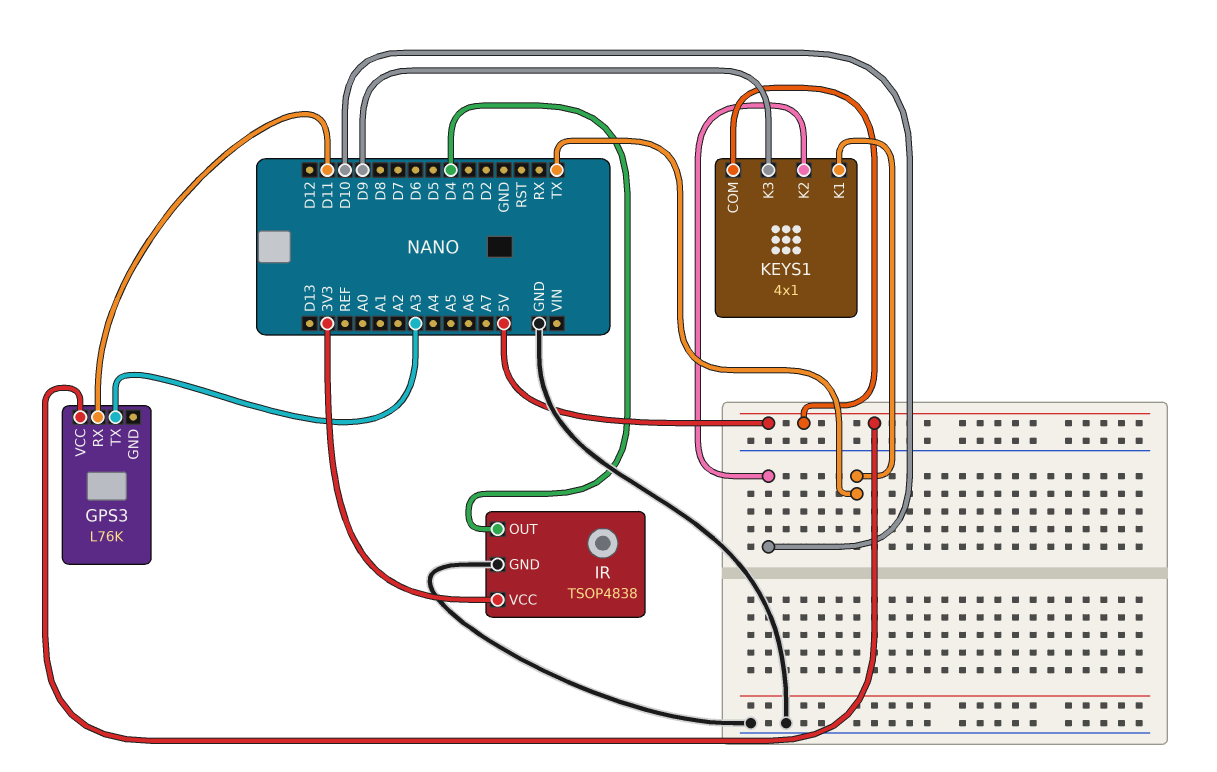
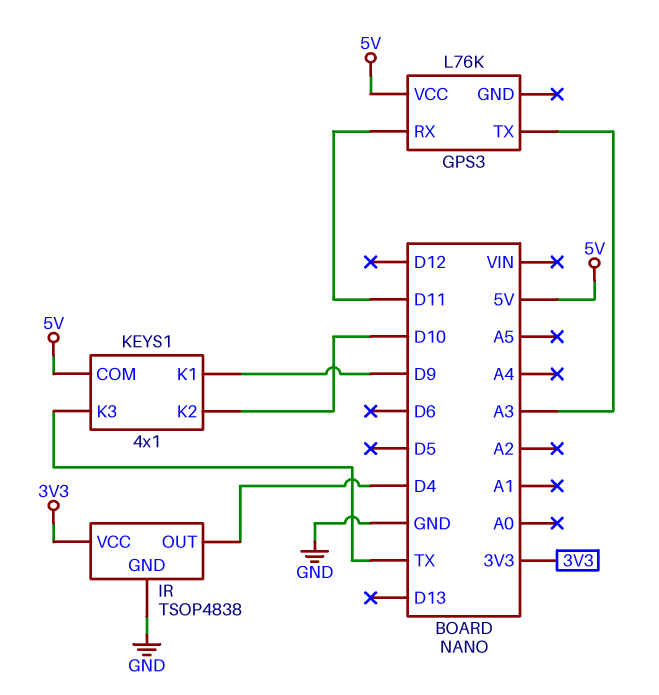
KEYS1 pin K1: TX -> D9
KEYS1 pin K3: D9 -> TX

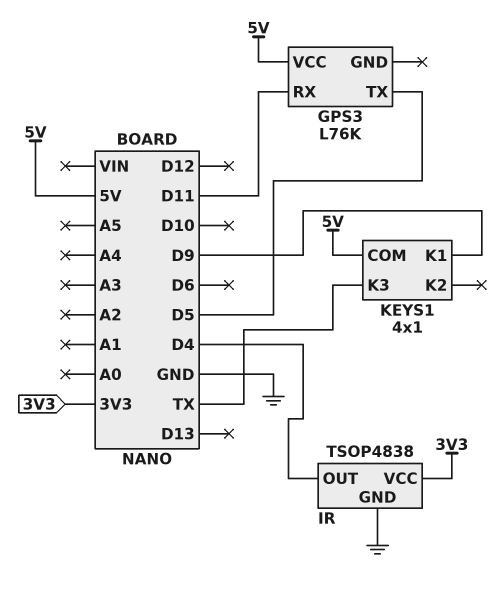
GPS3 pin TX: A3 -> D5
KEYS1 pin K2: D10 -> none

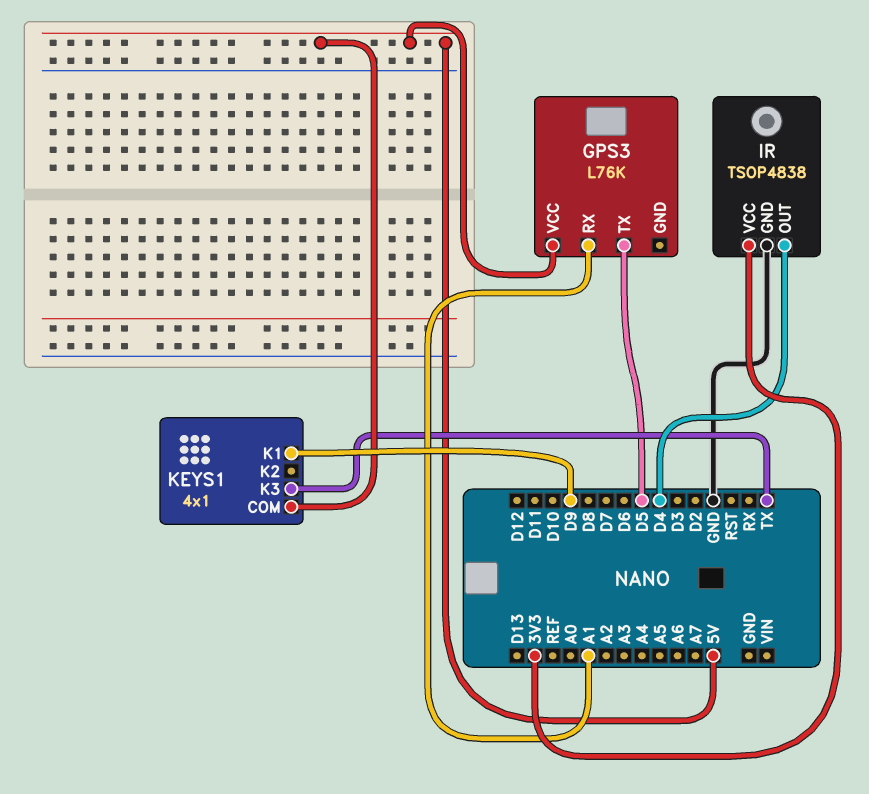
GPS3 pin RX: D11 -> A1

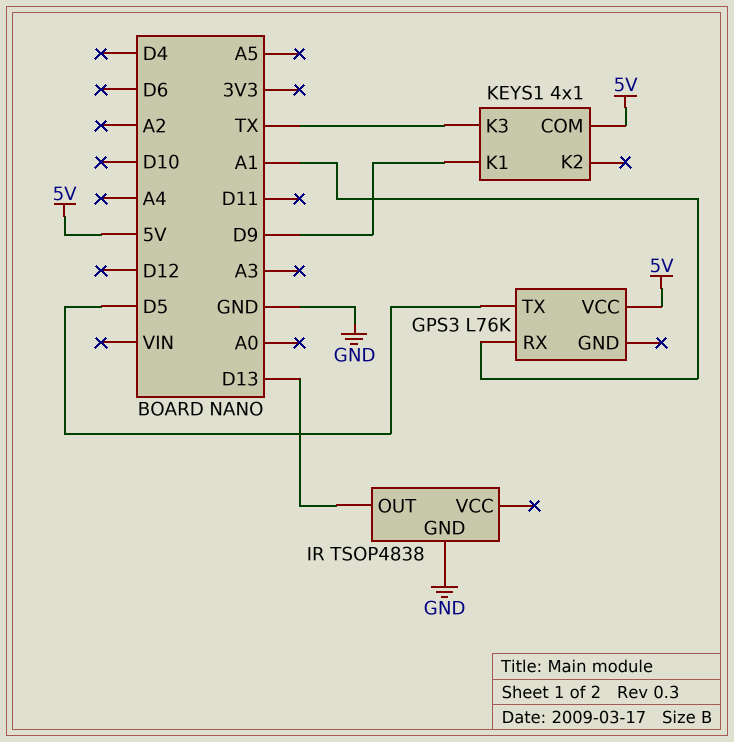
IR pin OUT: D4 -> D13
IR pin VCC: 3V3 -> none

